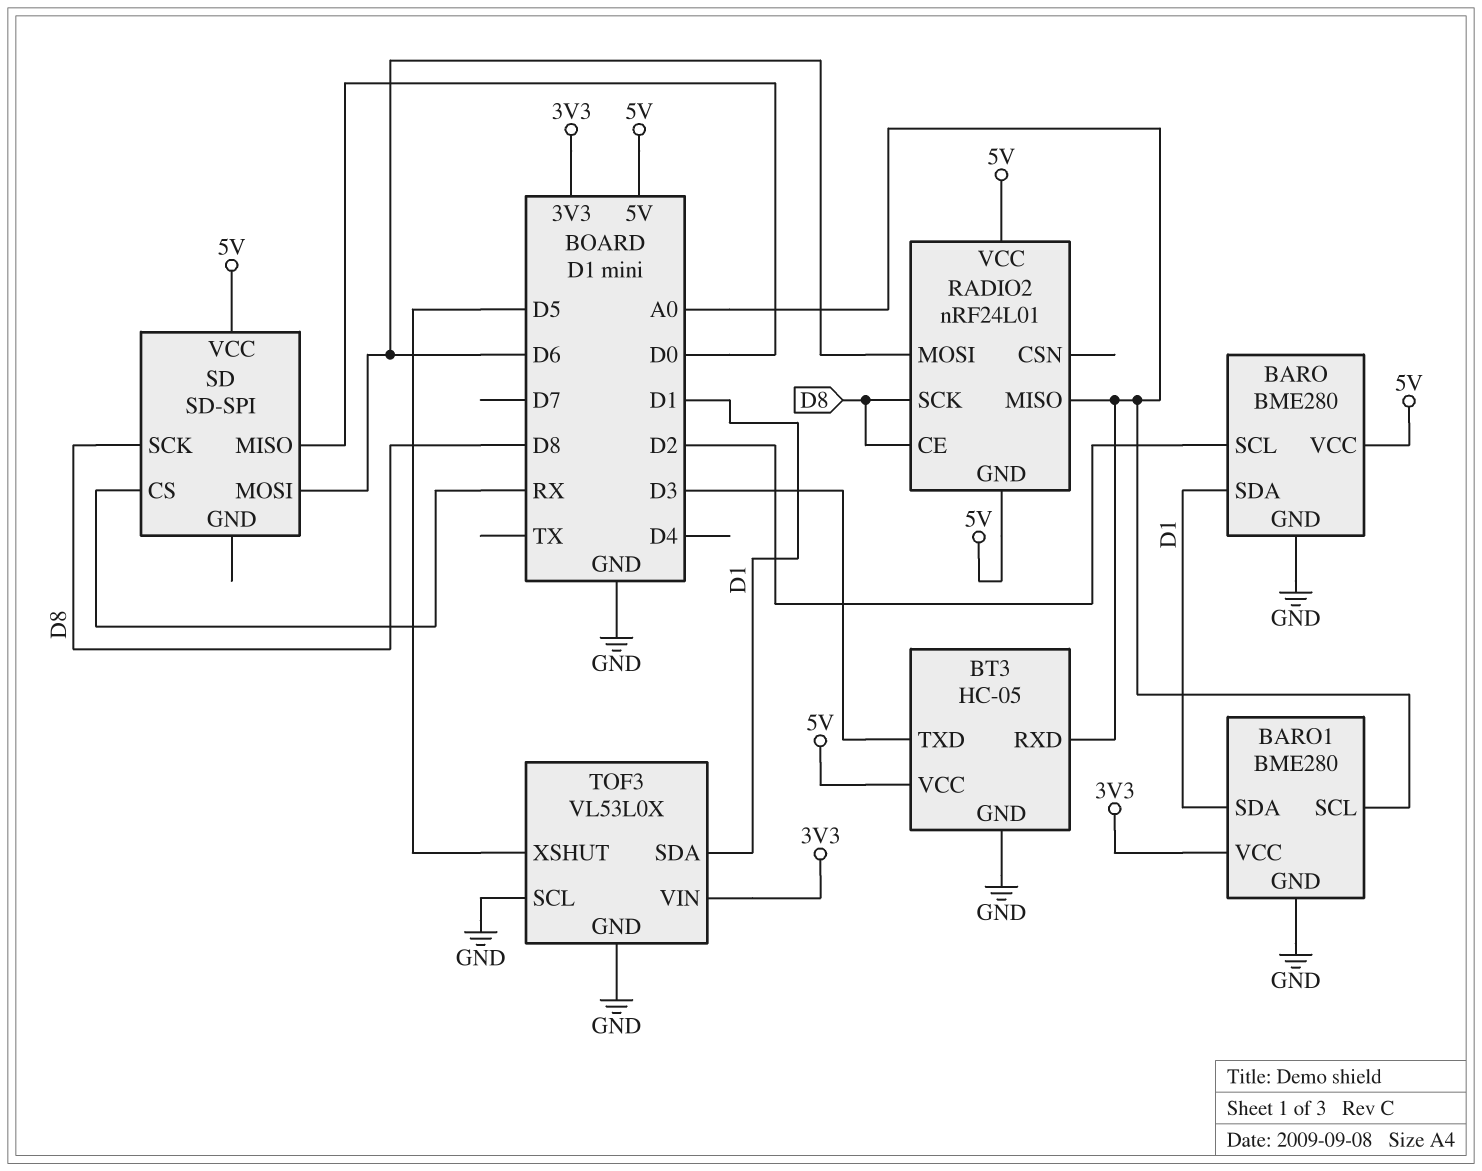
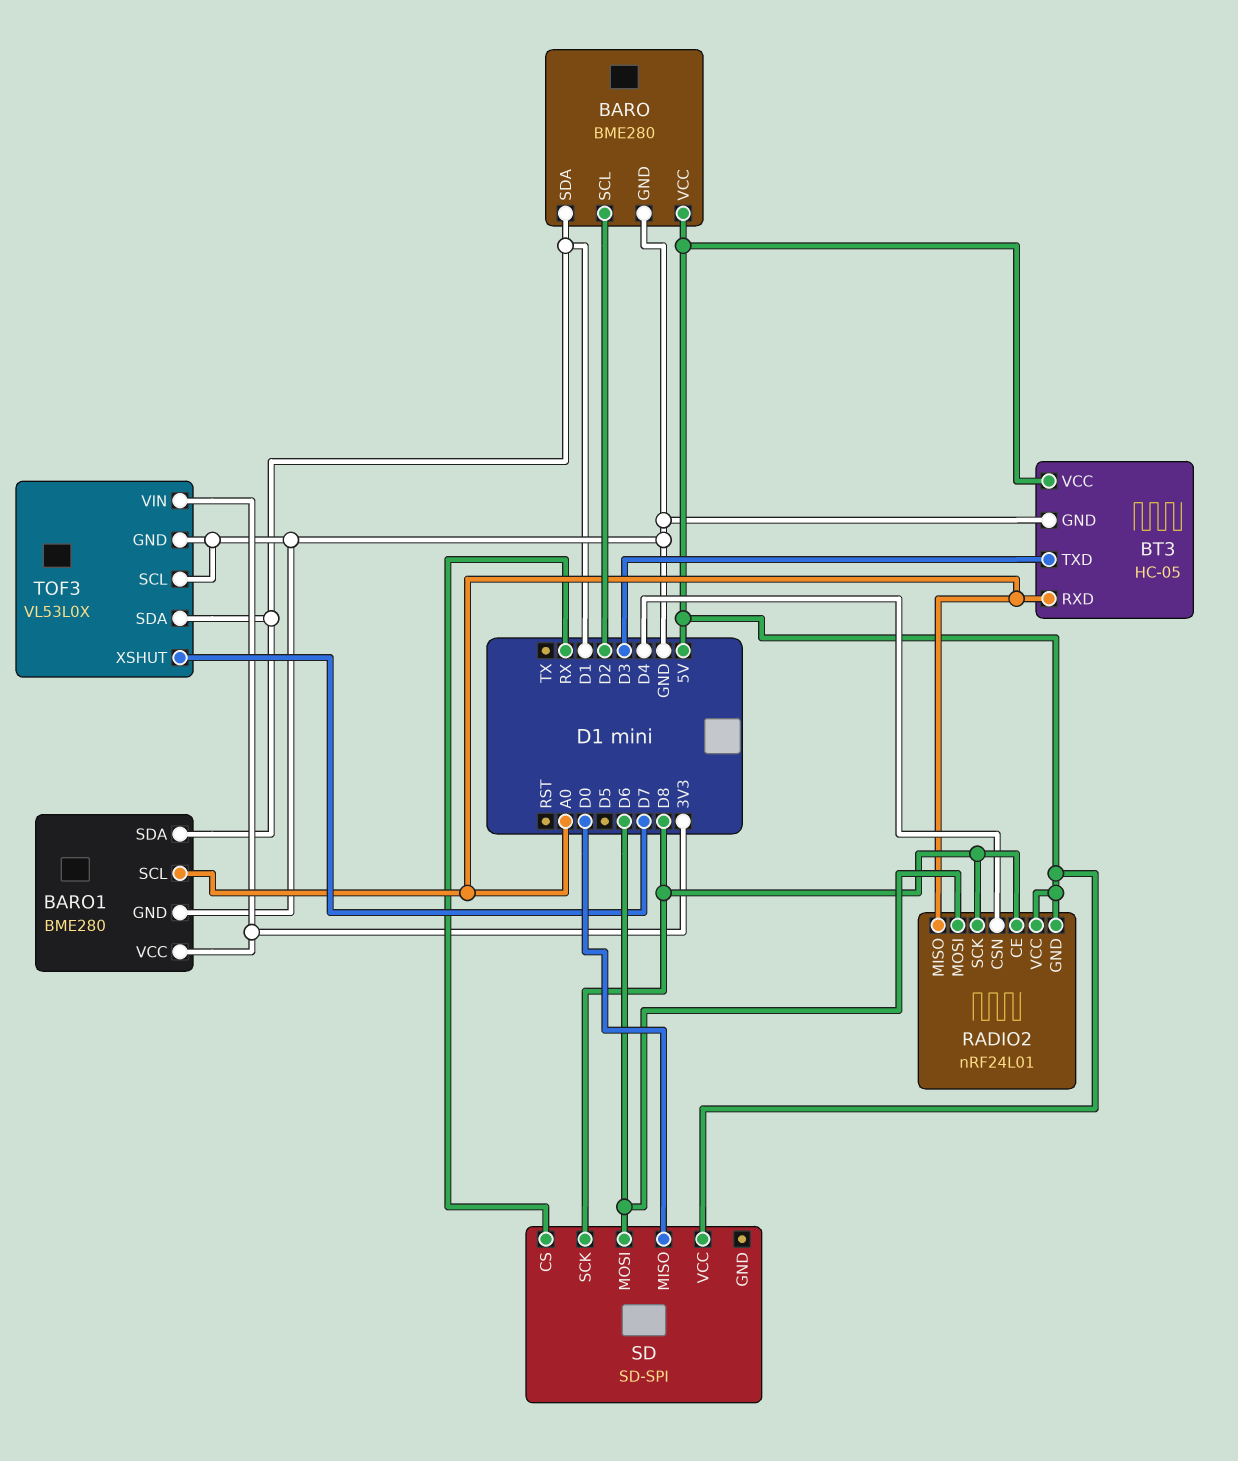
RADIO2 pin CSN: none -> D4
TOF3 pin XSHUT: D5 -> D7

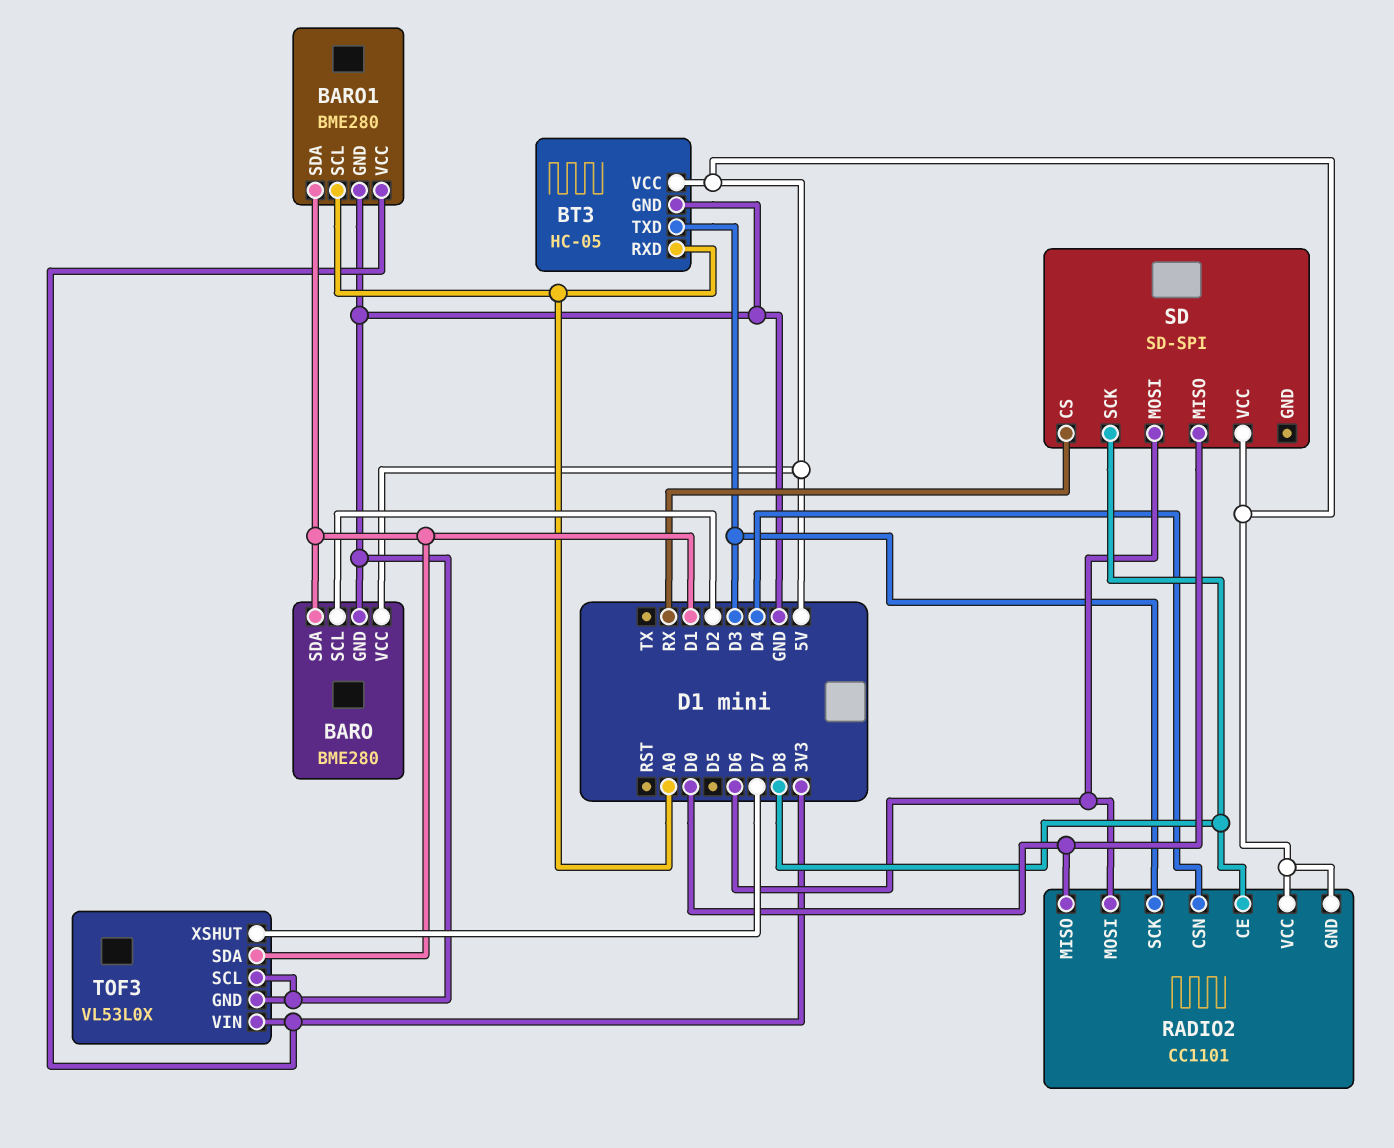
RADIO2: nRF24L01 -> CC1101
RADIO2 pin MISO: A0 -> D0
RADIO2 pin SCK: D8 -> D3

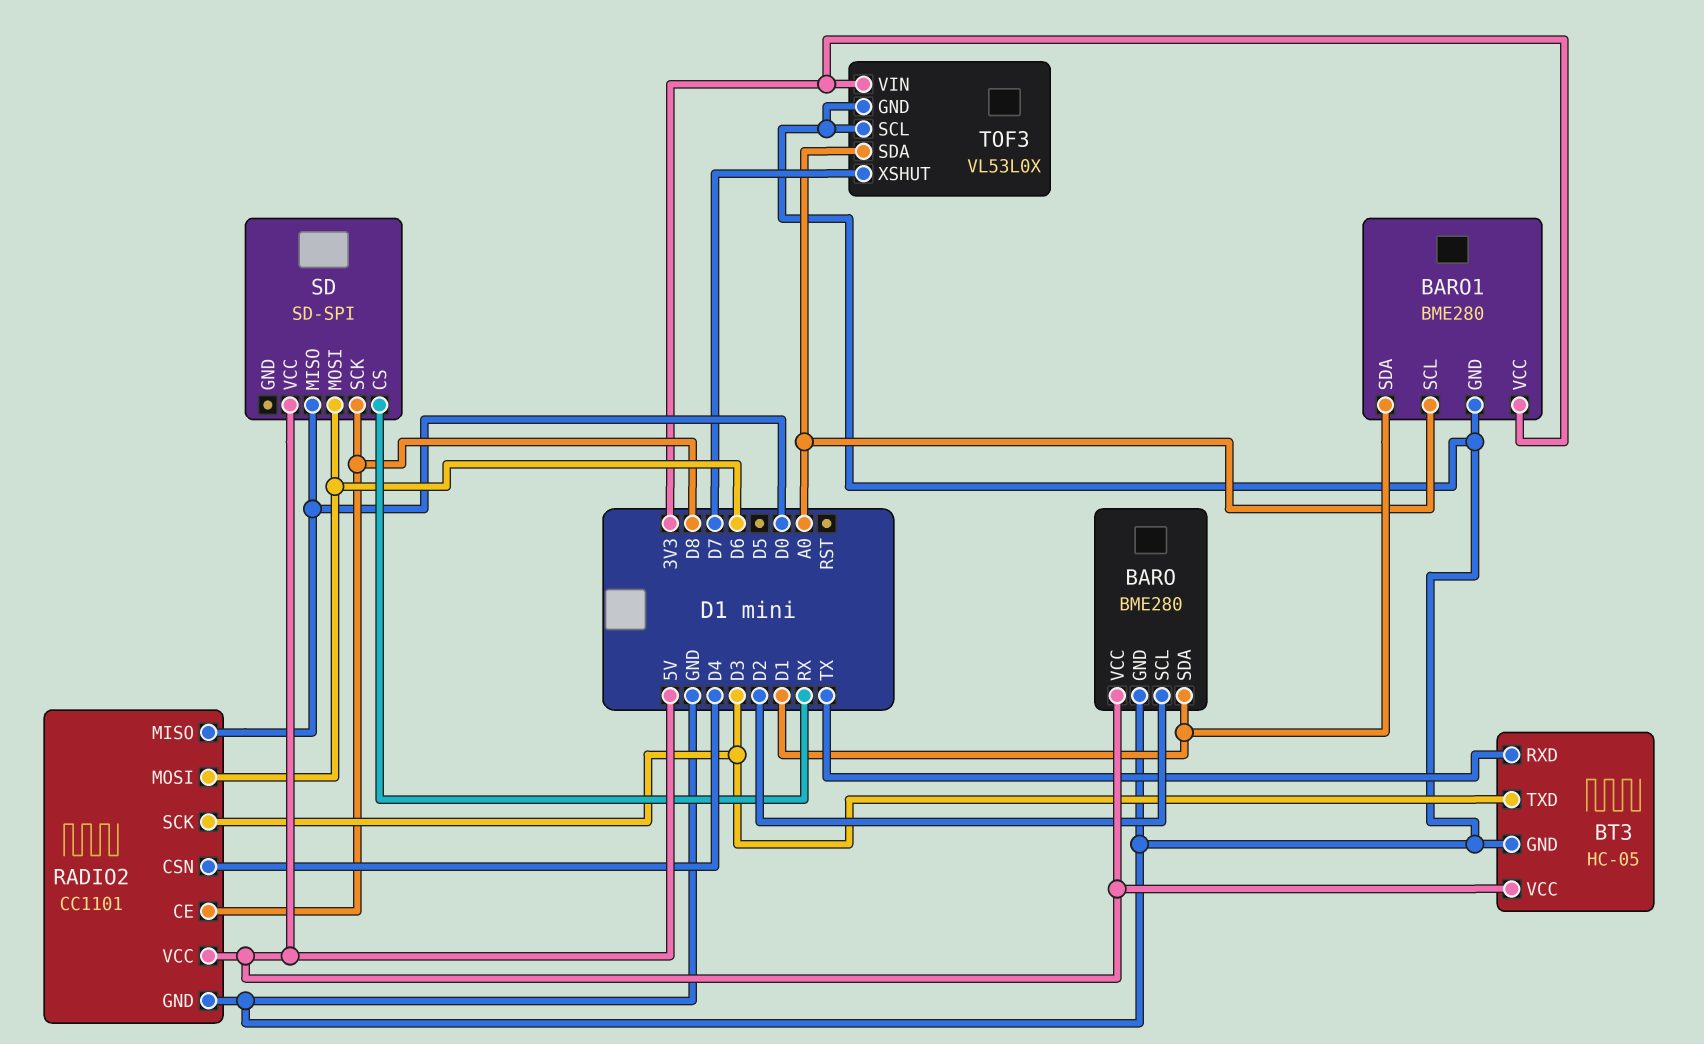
BT3 pin RXD: A0 -> TX
RADIO2 pin GND: 5V -> GND
TOF3 pin SDA: D1 -> A0

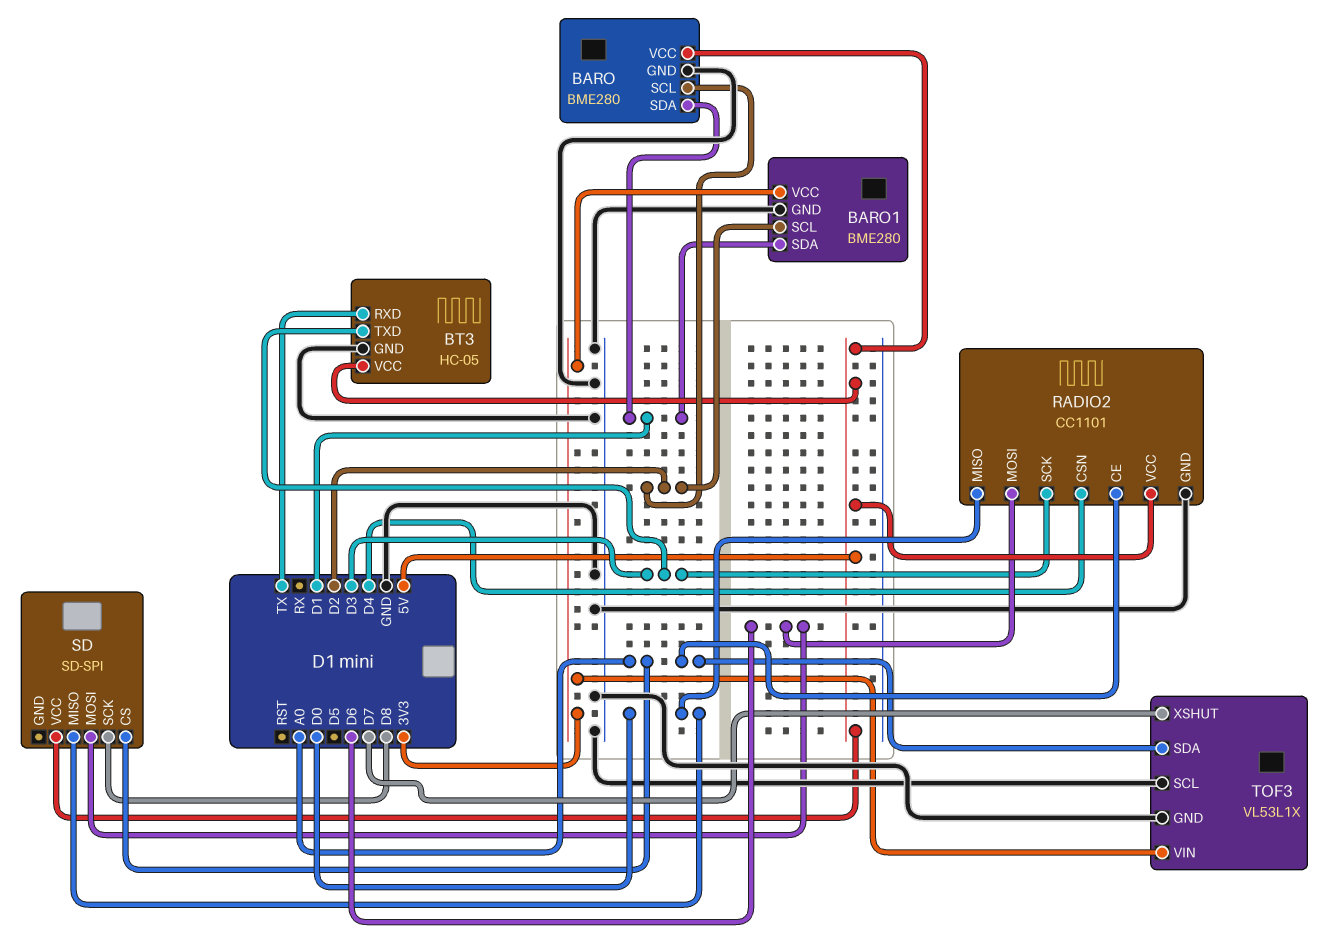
BARO1 pin SCL: A0 -> D2
RADIO2 pin CE: D8 -> A0
SD pin CS: RX -> A0
TOF3: VL53L0X -> VL53L1X

